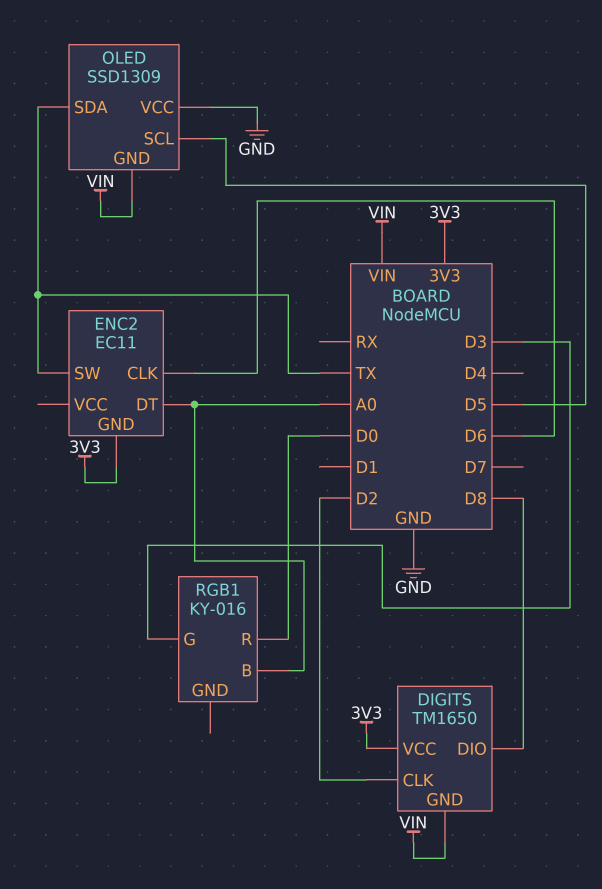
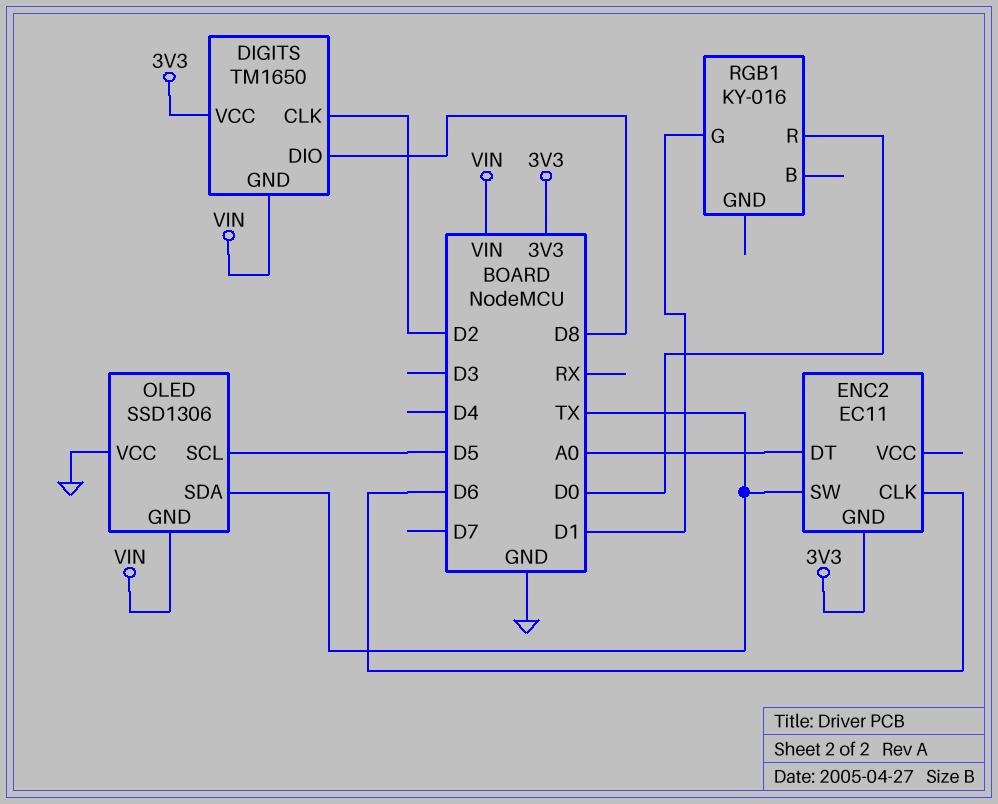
OLED: SSD1309 -> SSD1306
RGB1 pin B: A0 -> none
RGB1 pin G: D3 -> D1

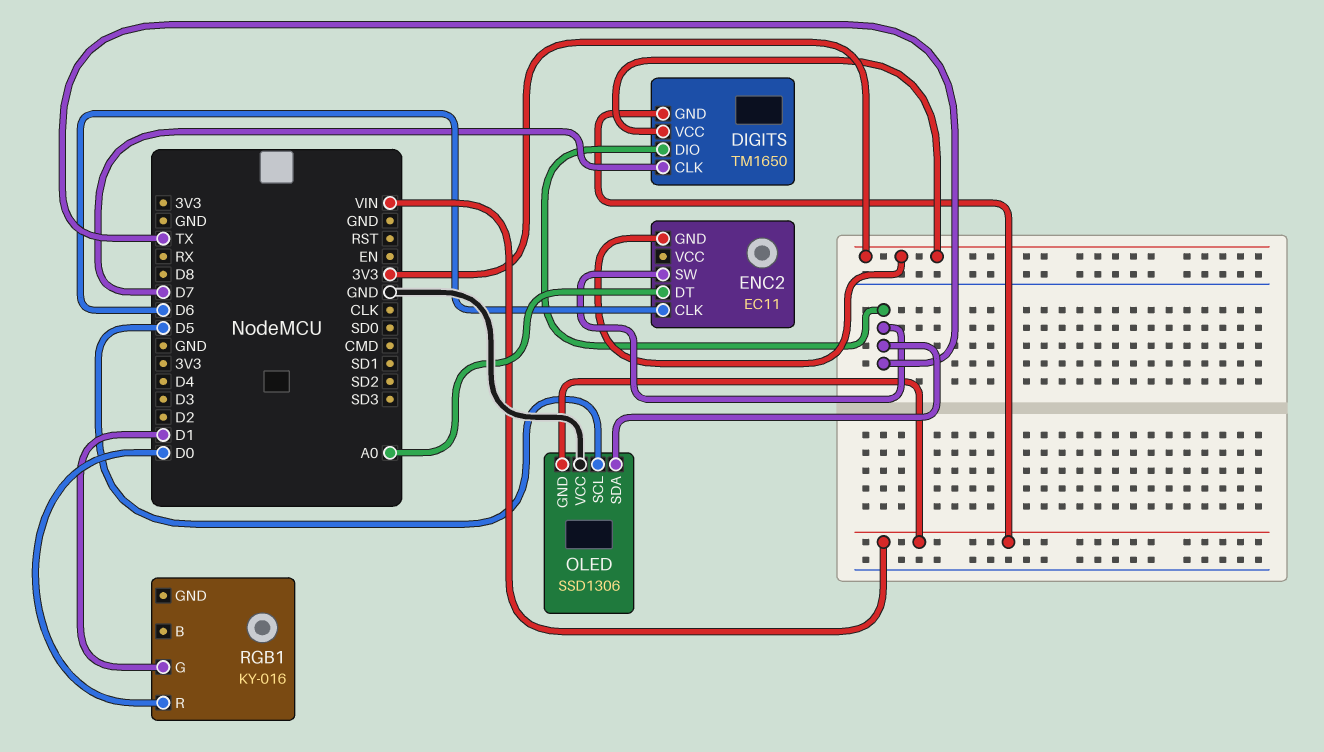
DIGITS pin CLK: D2 -> D7
DIGITS pin DIO: D8 -> TX

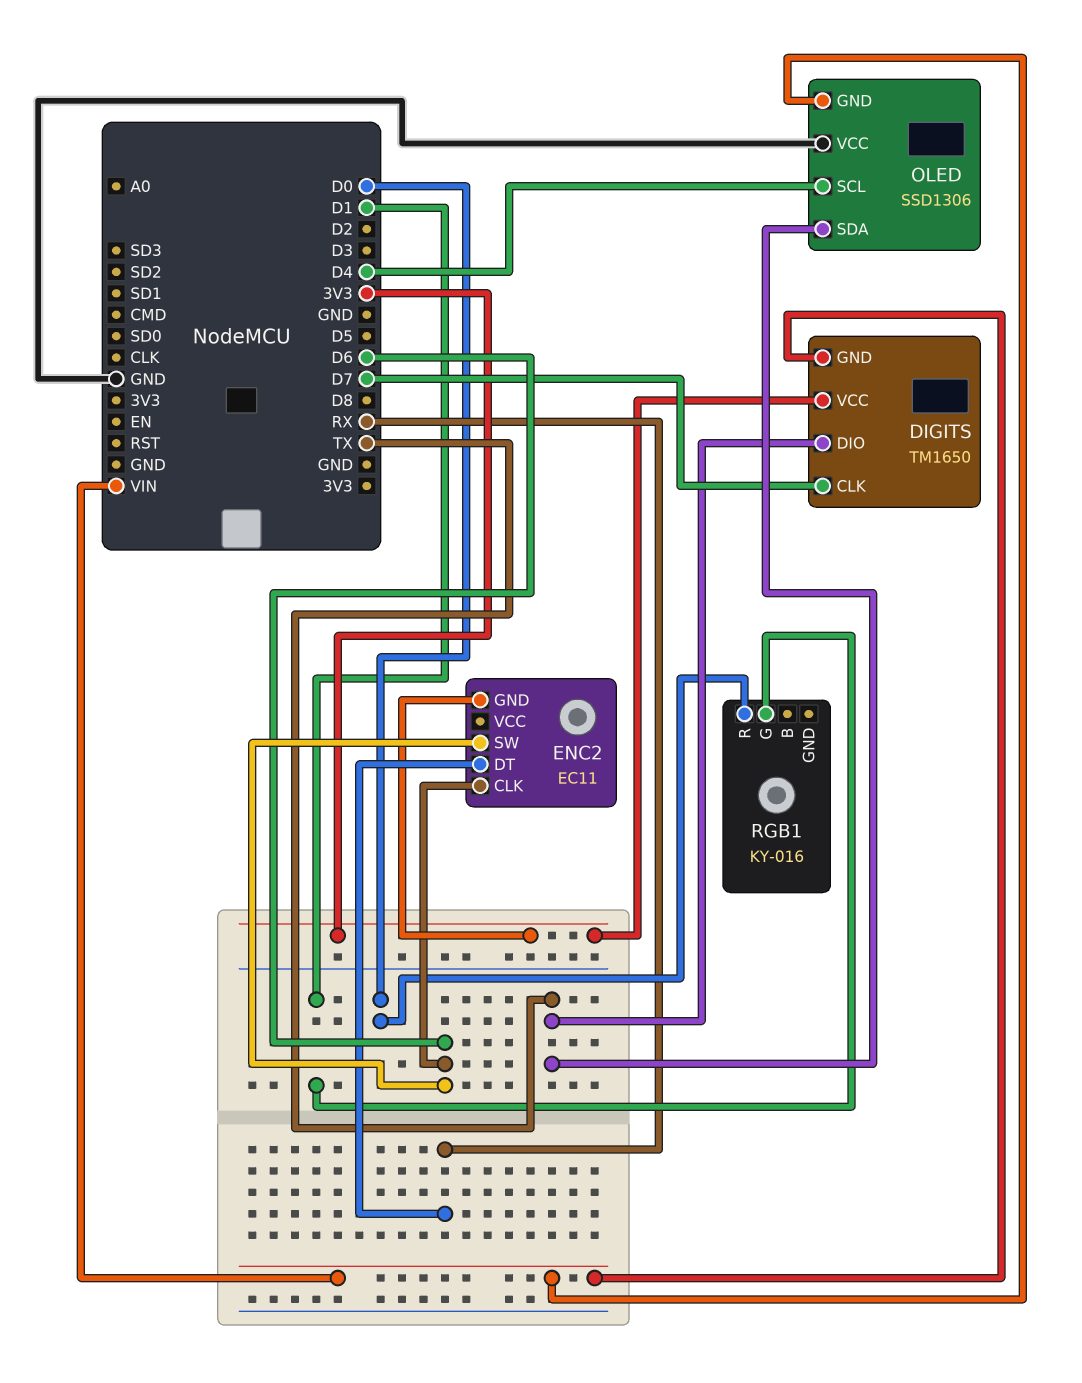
ENC2 pin DT: A0 -> RX
ENC2 pin SW: TX -> D6
OLED pin SCL: D5 -> D4

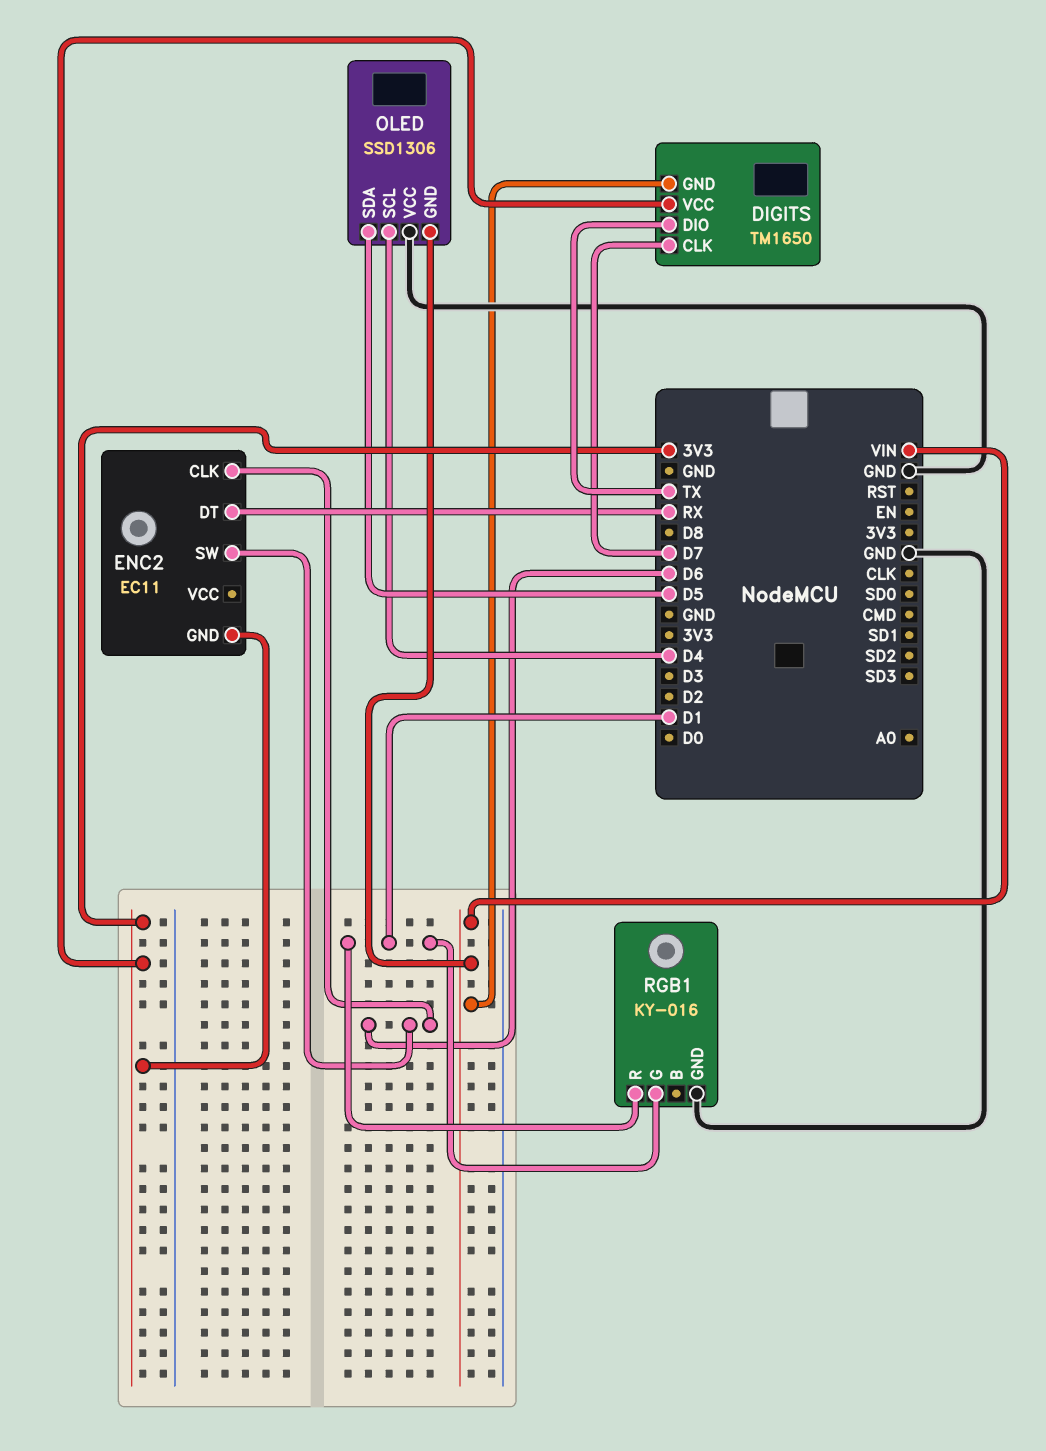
OLED pin SDA: TX -> D5
RGB1 pin GND: none -> GND
RGB1 pin R: D0 -> D1

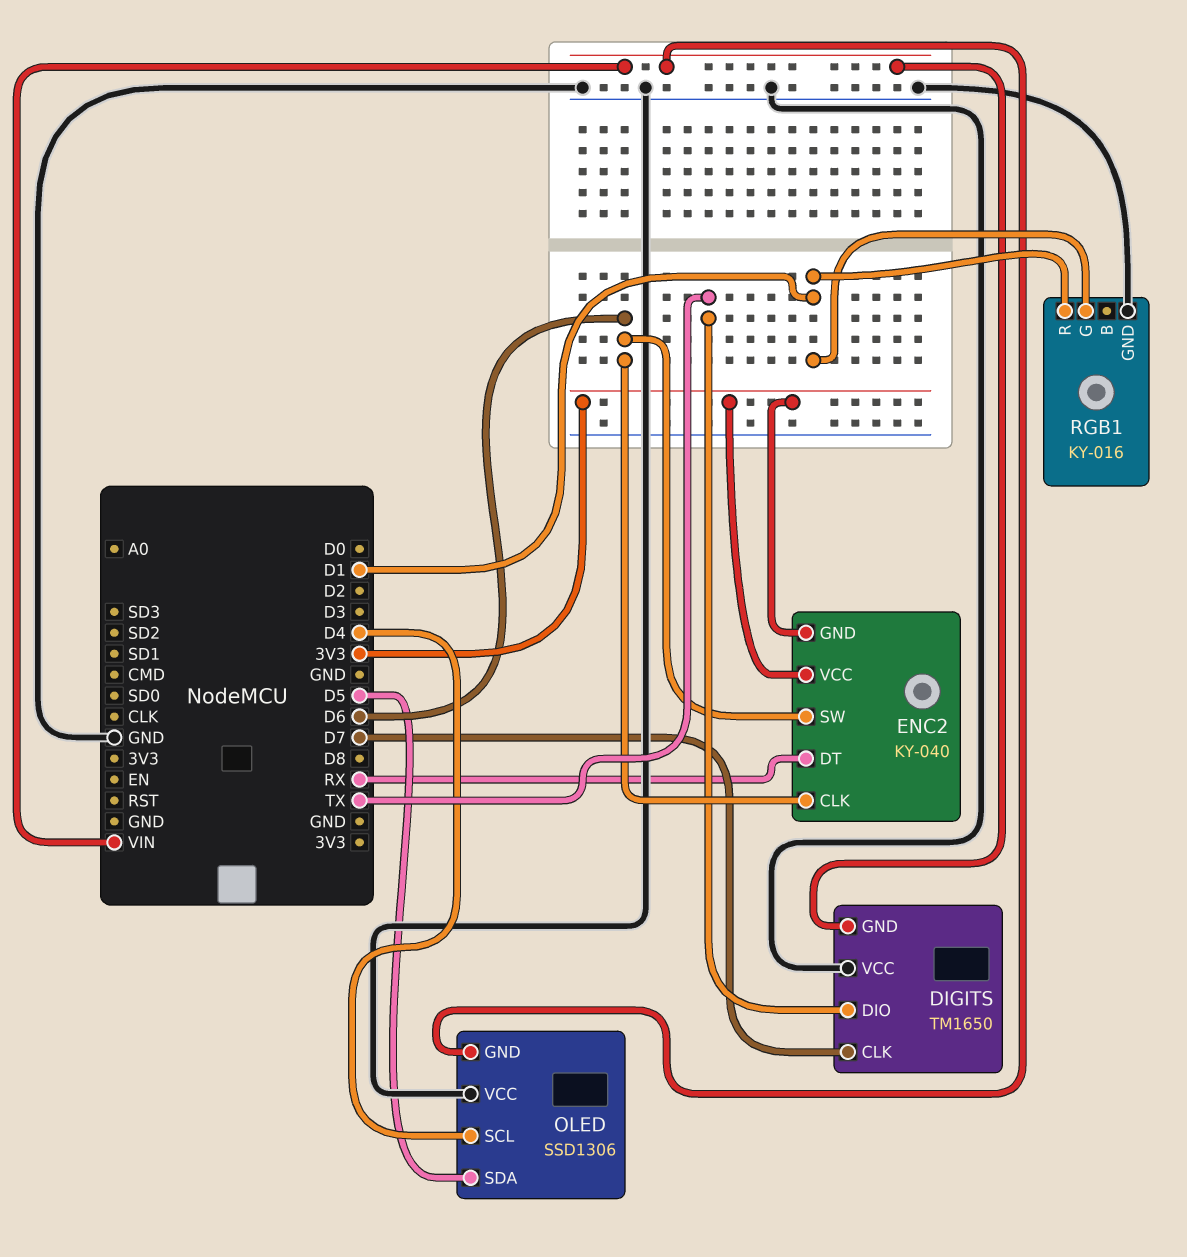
DIGITS pin VCC: 3V3 -> GND
ENC2: EC11 -> KY-040
ENC2 pin VCC: none -> 3V3

